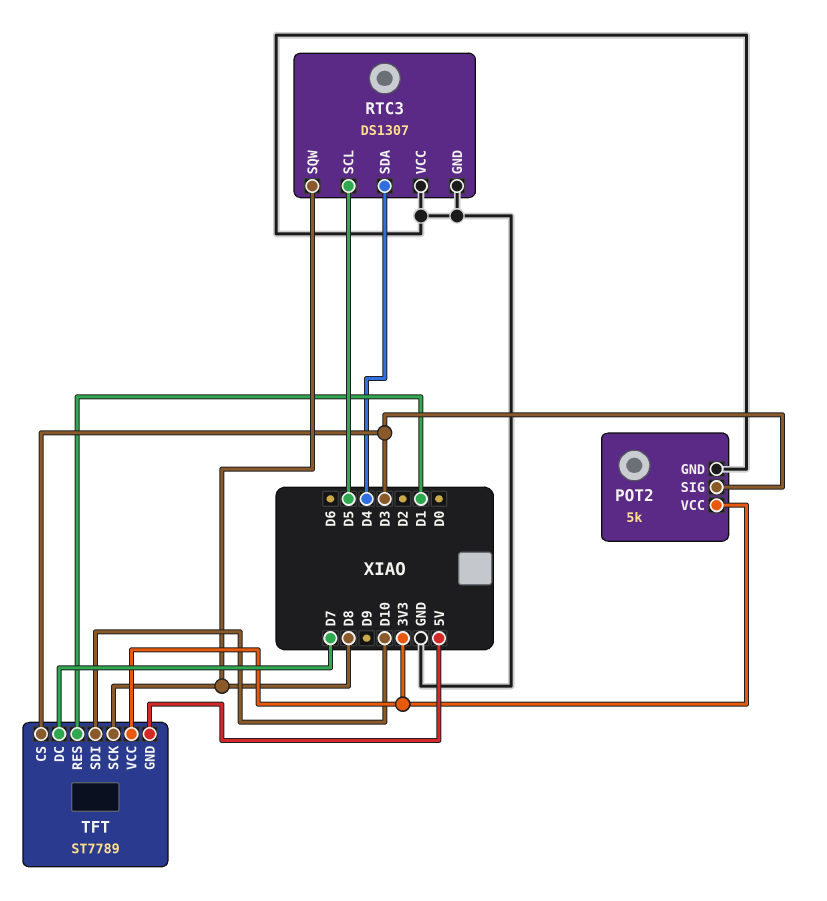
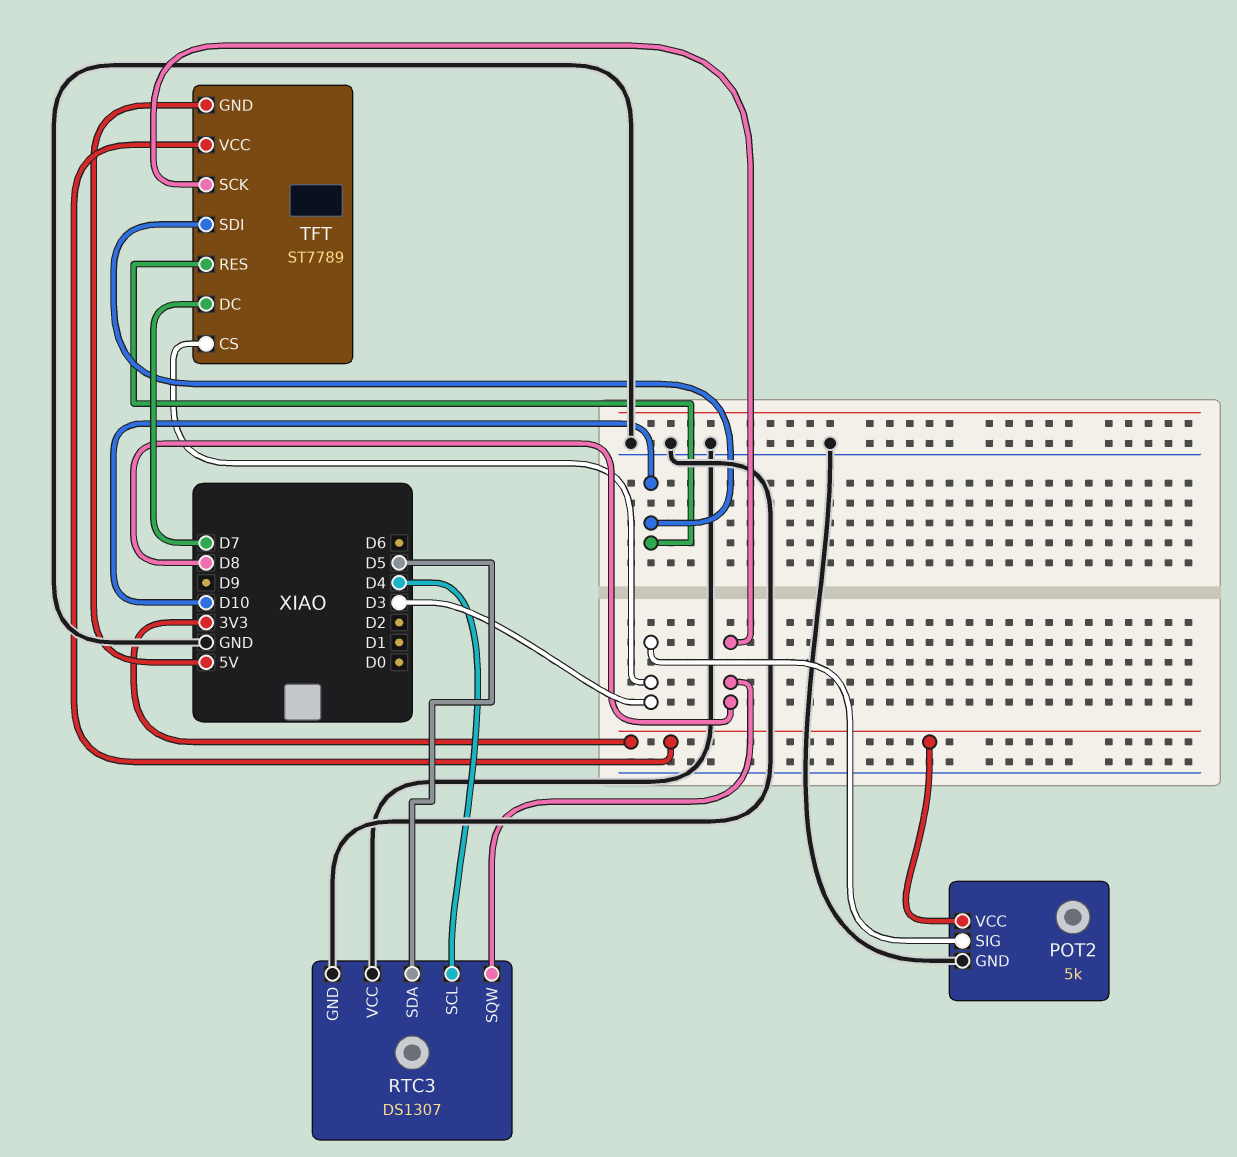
RTC3 pin SCL: D5 -> D4
RTC3 pin SDA: D4 -> D5
TFT pin RES: D1 -> D10

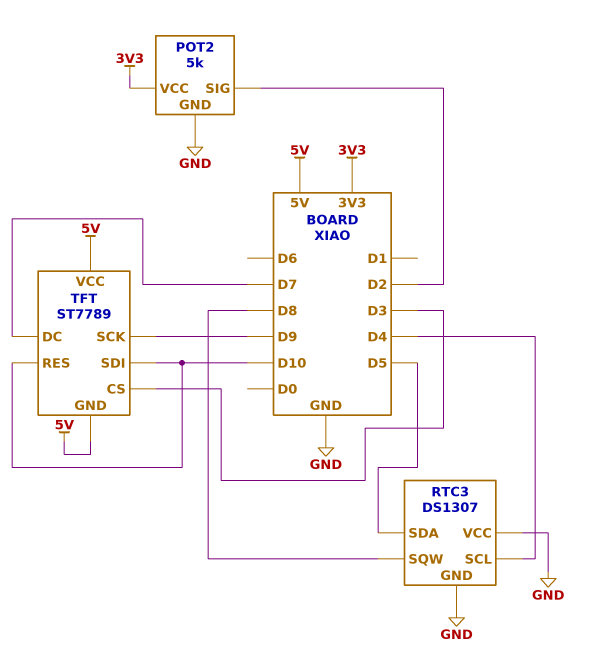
POT2 pin SIG: D3 -> D2
TFT pin SCK: D8 -> D9
TFT pin VCC: 3V3 -> 5V

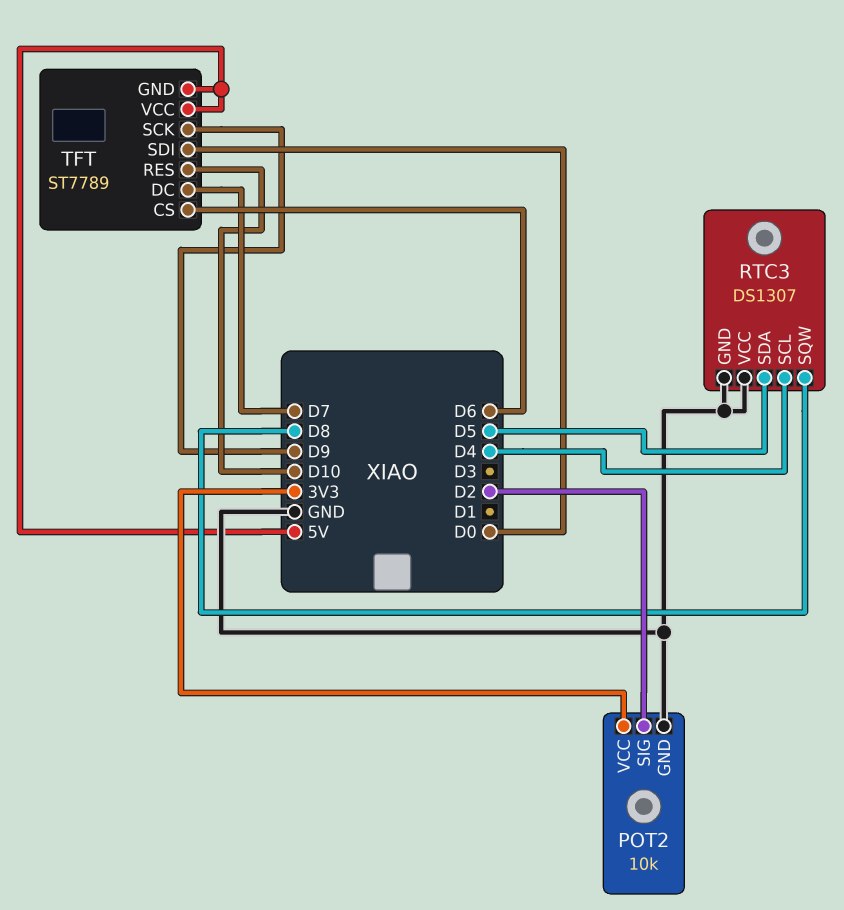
POT2: 5k -> 10k
TFT pin CS: D3 -> D6
TFT pin SDI: D10 -> D0

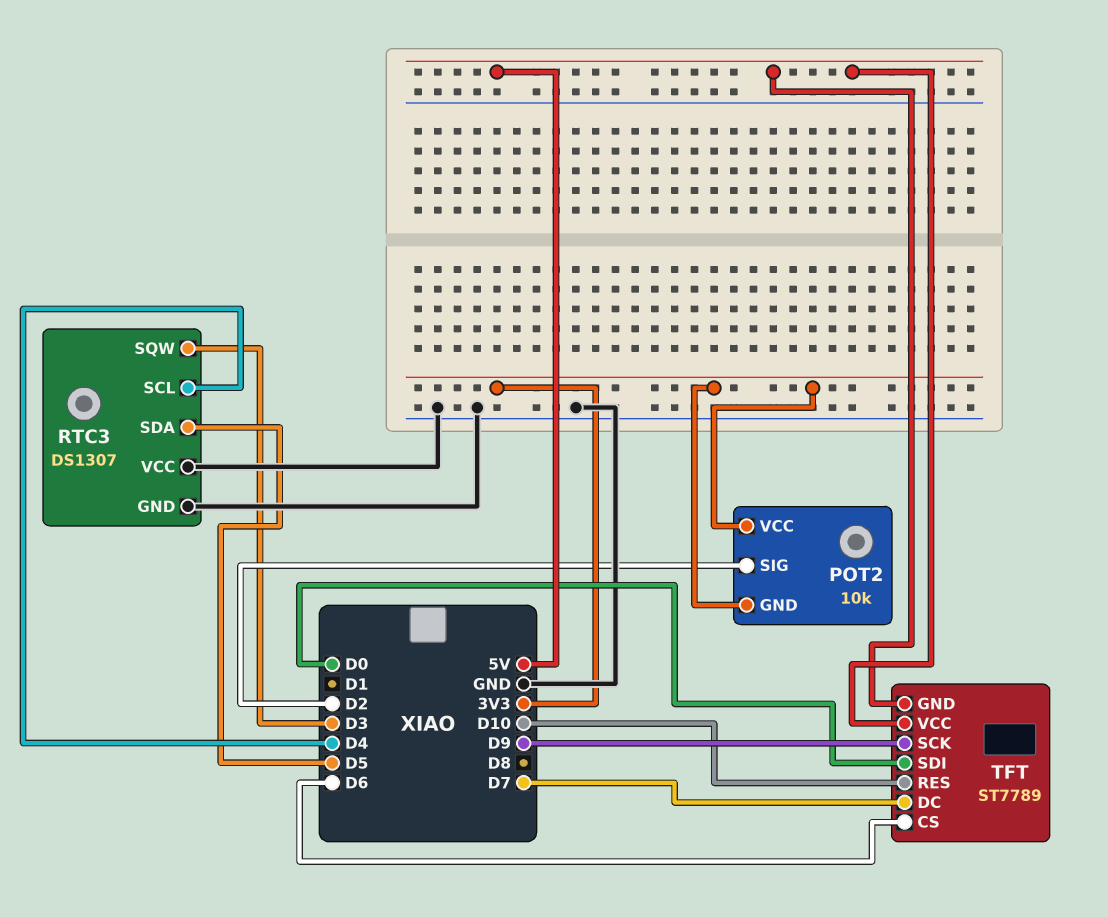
POT2 pin GND: GND -> 3V3
RTC3 pin SQW: D8 -> D3

